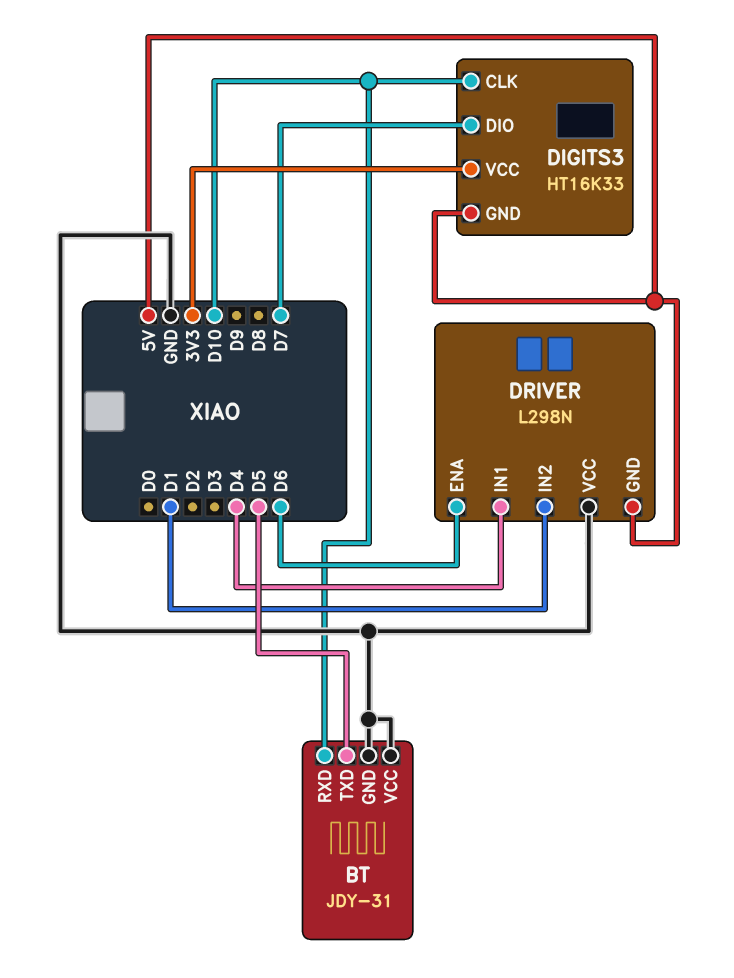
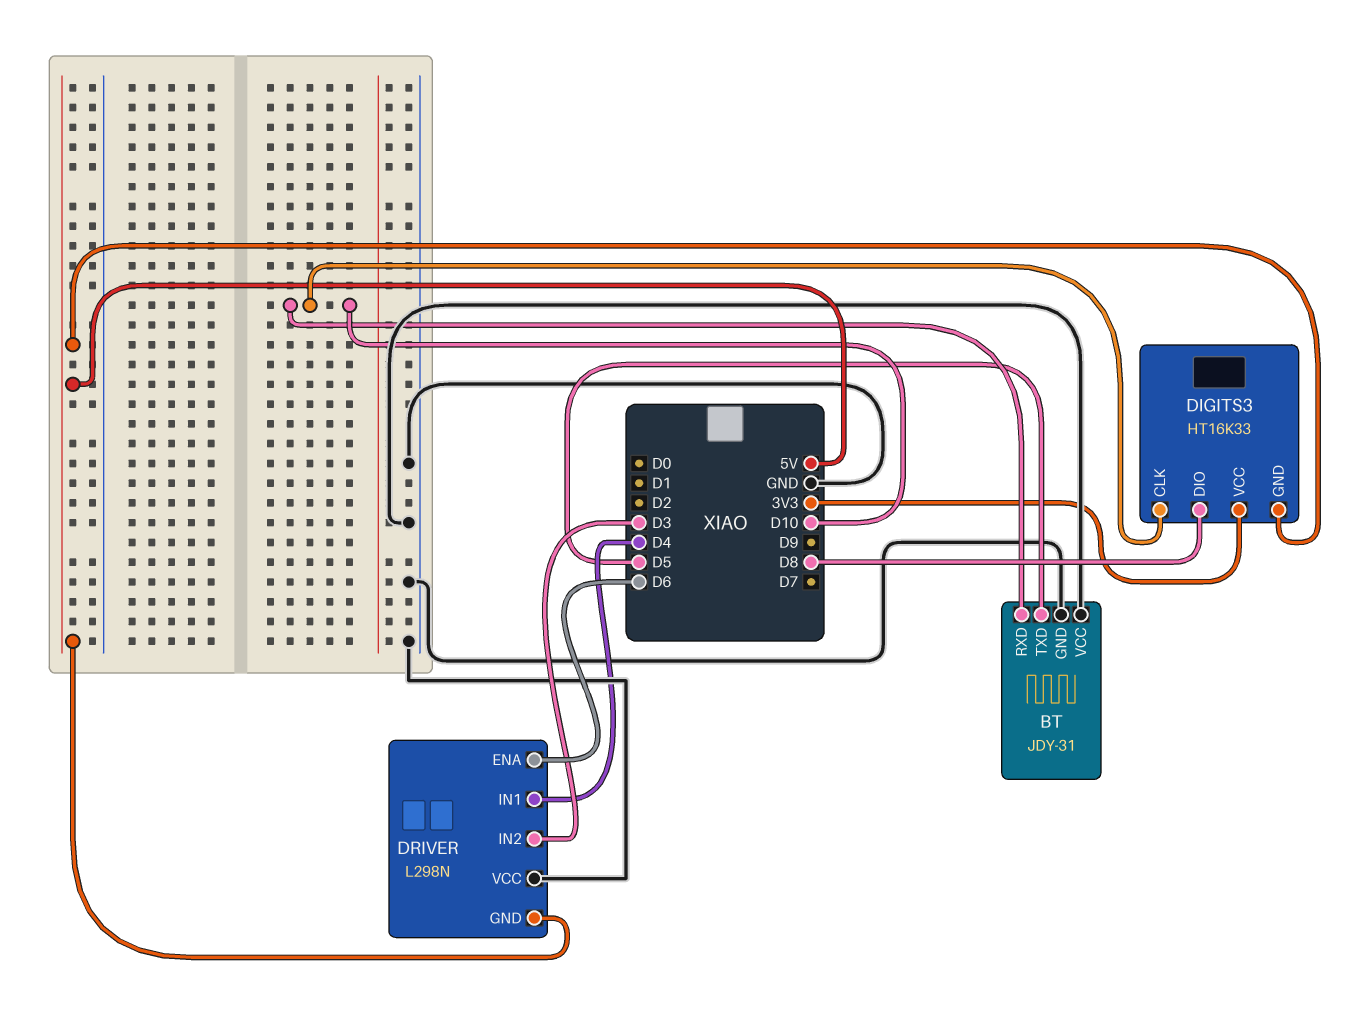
DIGITS3 pin DIO: D7 -> D8
DRIVER pin IN2: D1 -> D3

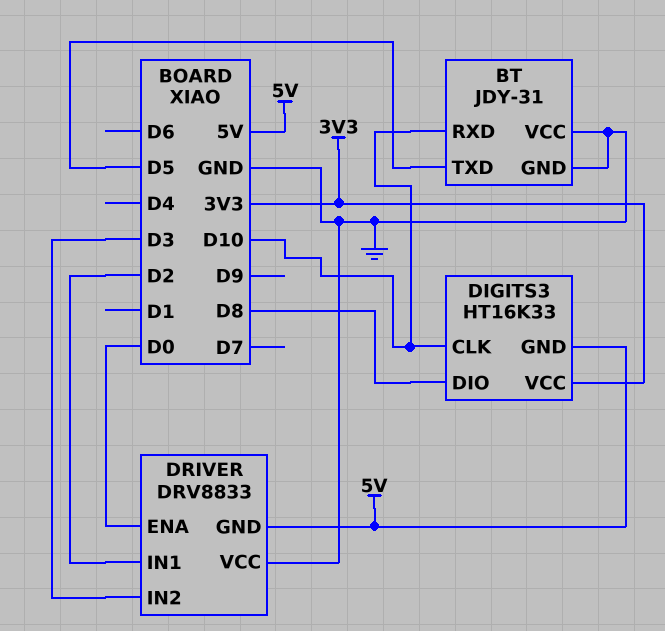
DRIVER: L298N -> DRV8833
DRIVER pin ENA: D6 -> D0
DRIVER pin IN1: D4 -> D2

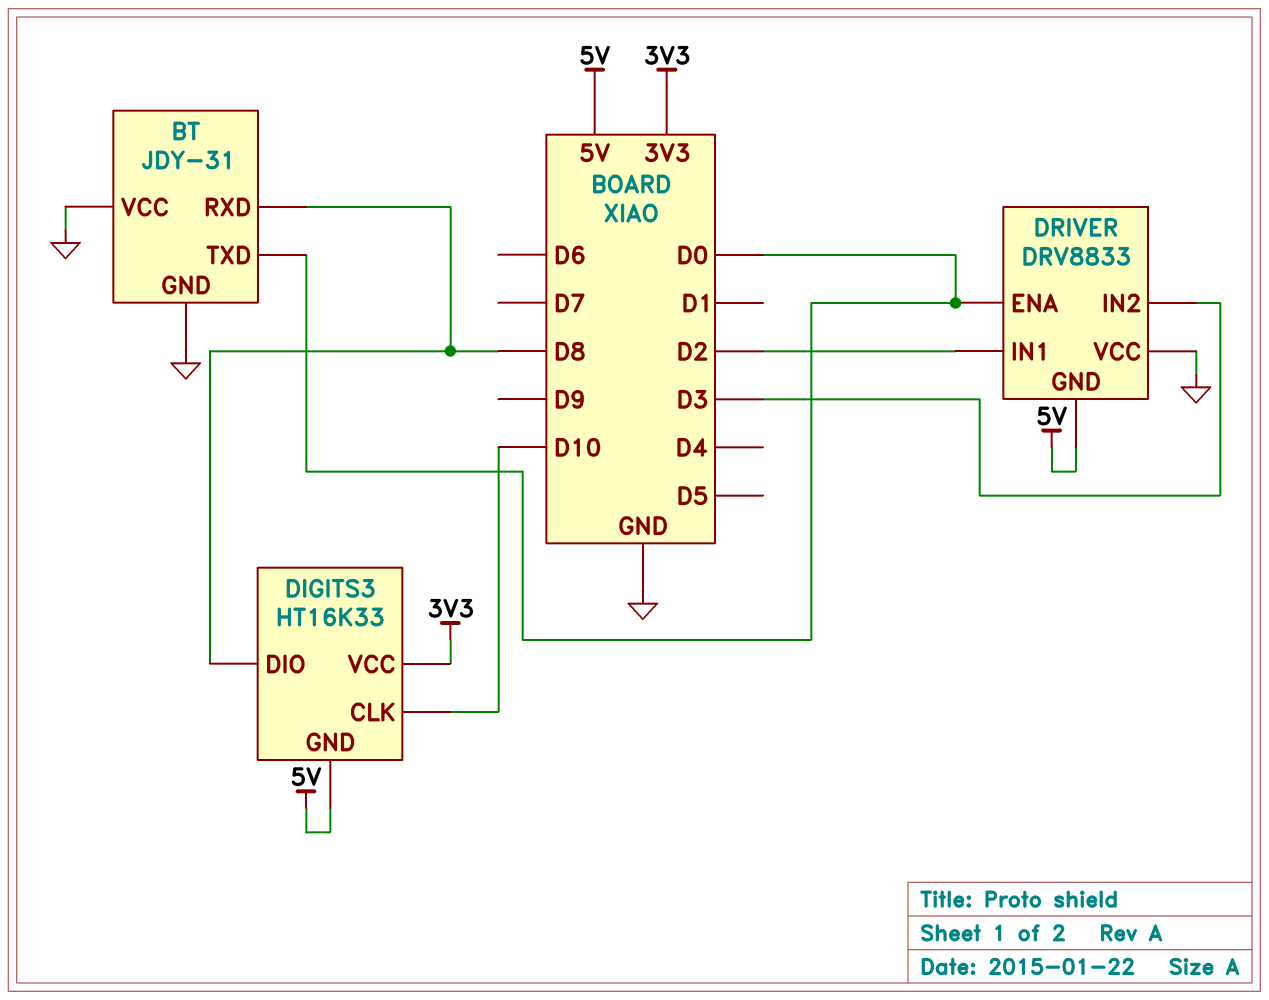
BT pin RXD: D10 -> D8
BT pin TXD: D5 -> D0

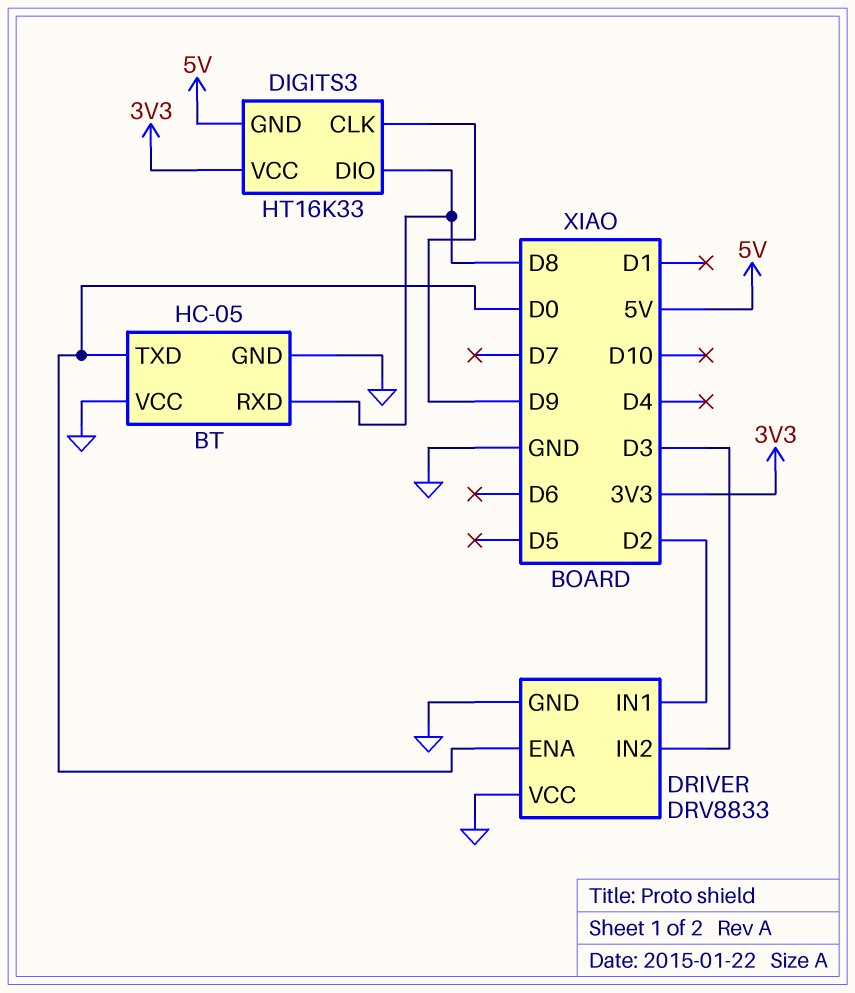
BT: JDY-31 -> HC-05
DIGITS3 pin CLK: D10 -> D9
DRIVER pin GND: 5V -> GND

